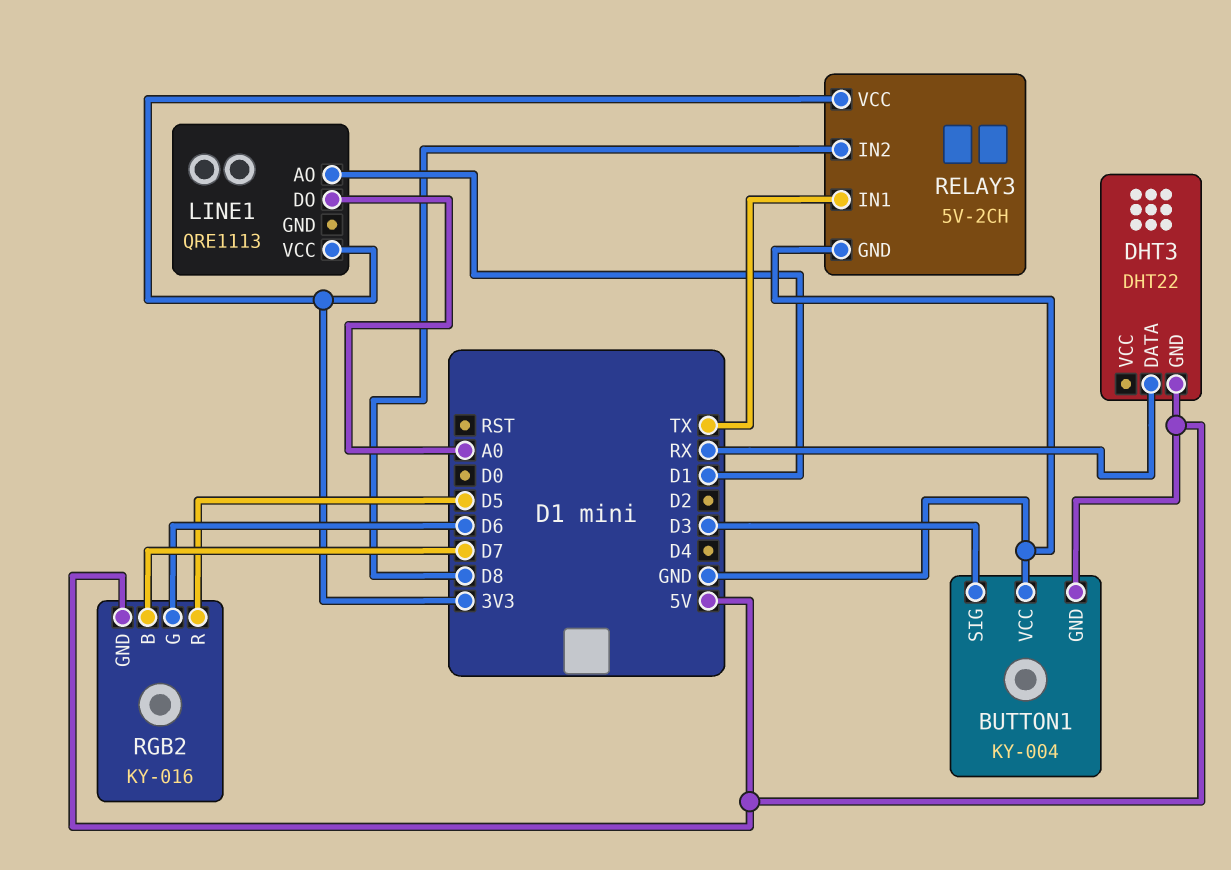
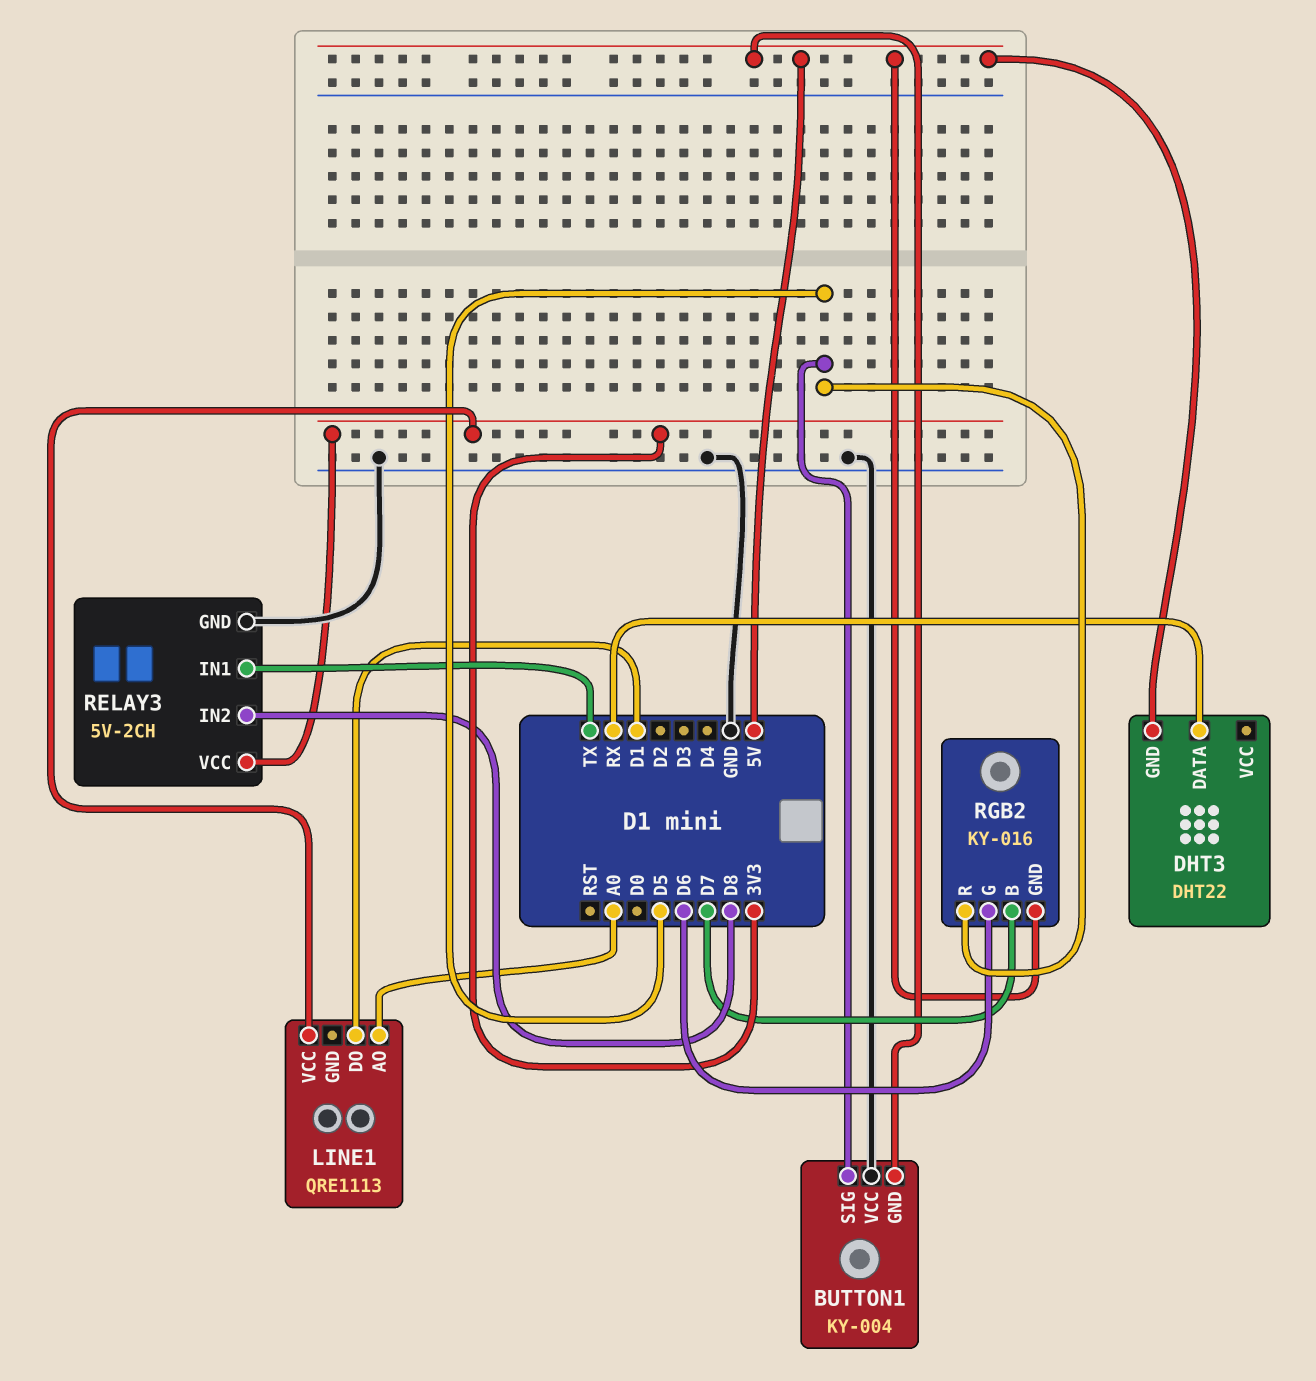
BUTTON1 pin SIG: D3 -> D5
LINE1 pin AO: D1 -> A0
LINE1 pin DO: A0 -> D1

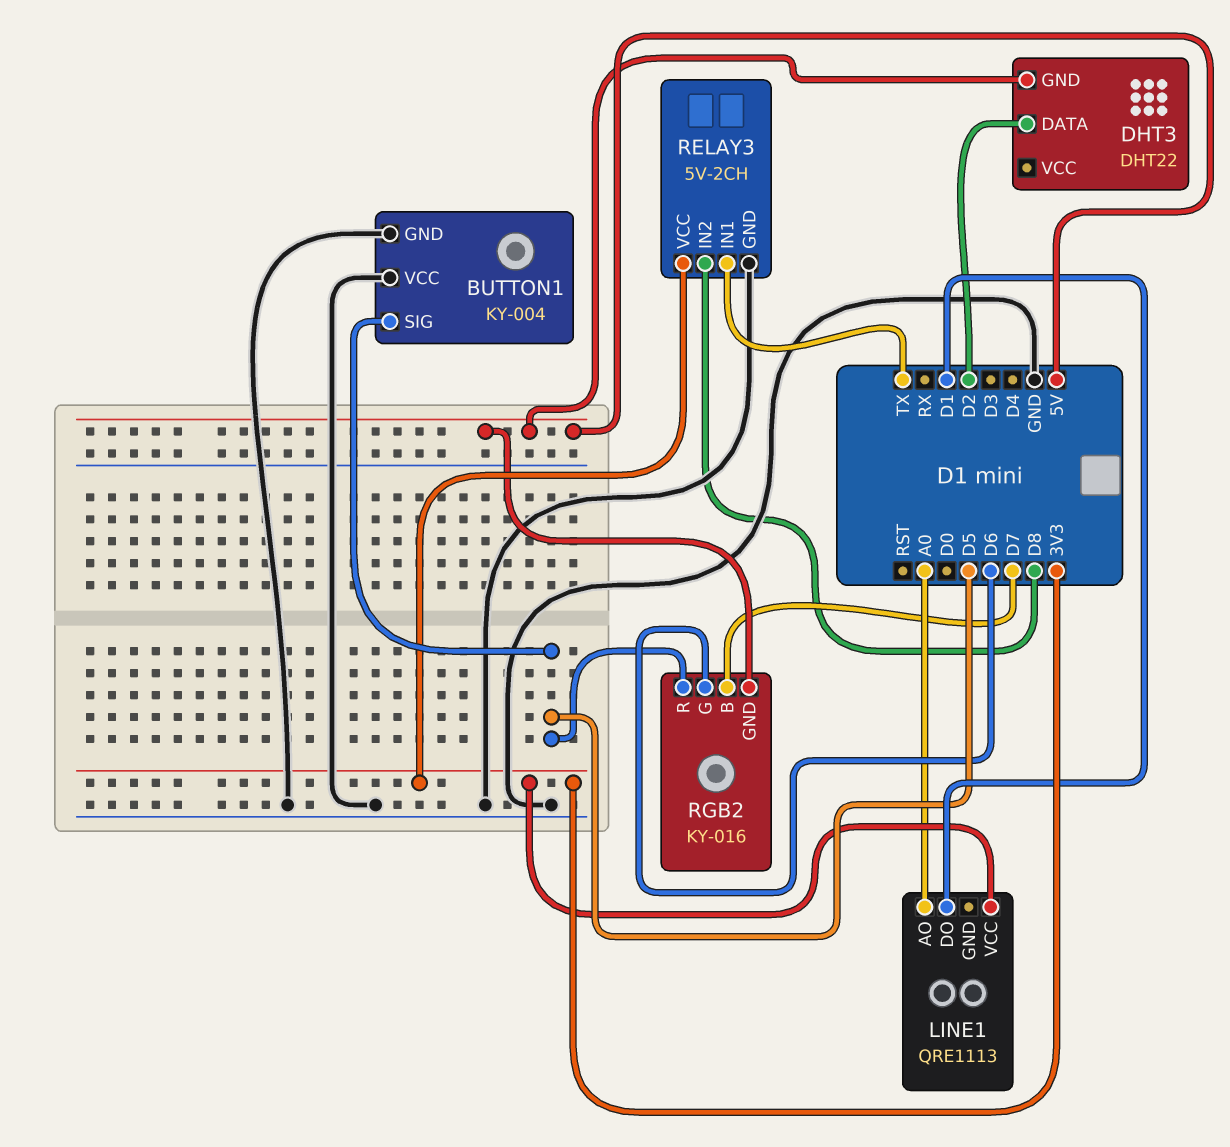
BUTTON1 pin GND: 5V -> GND
DHT3 pin DATA: RX -> D2

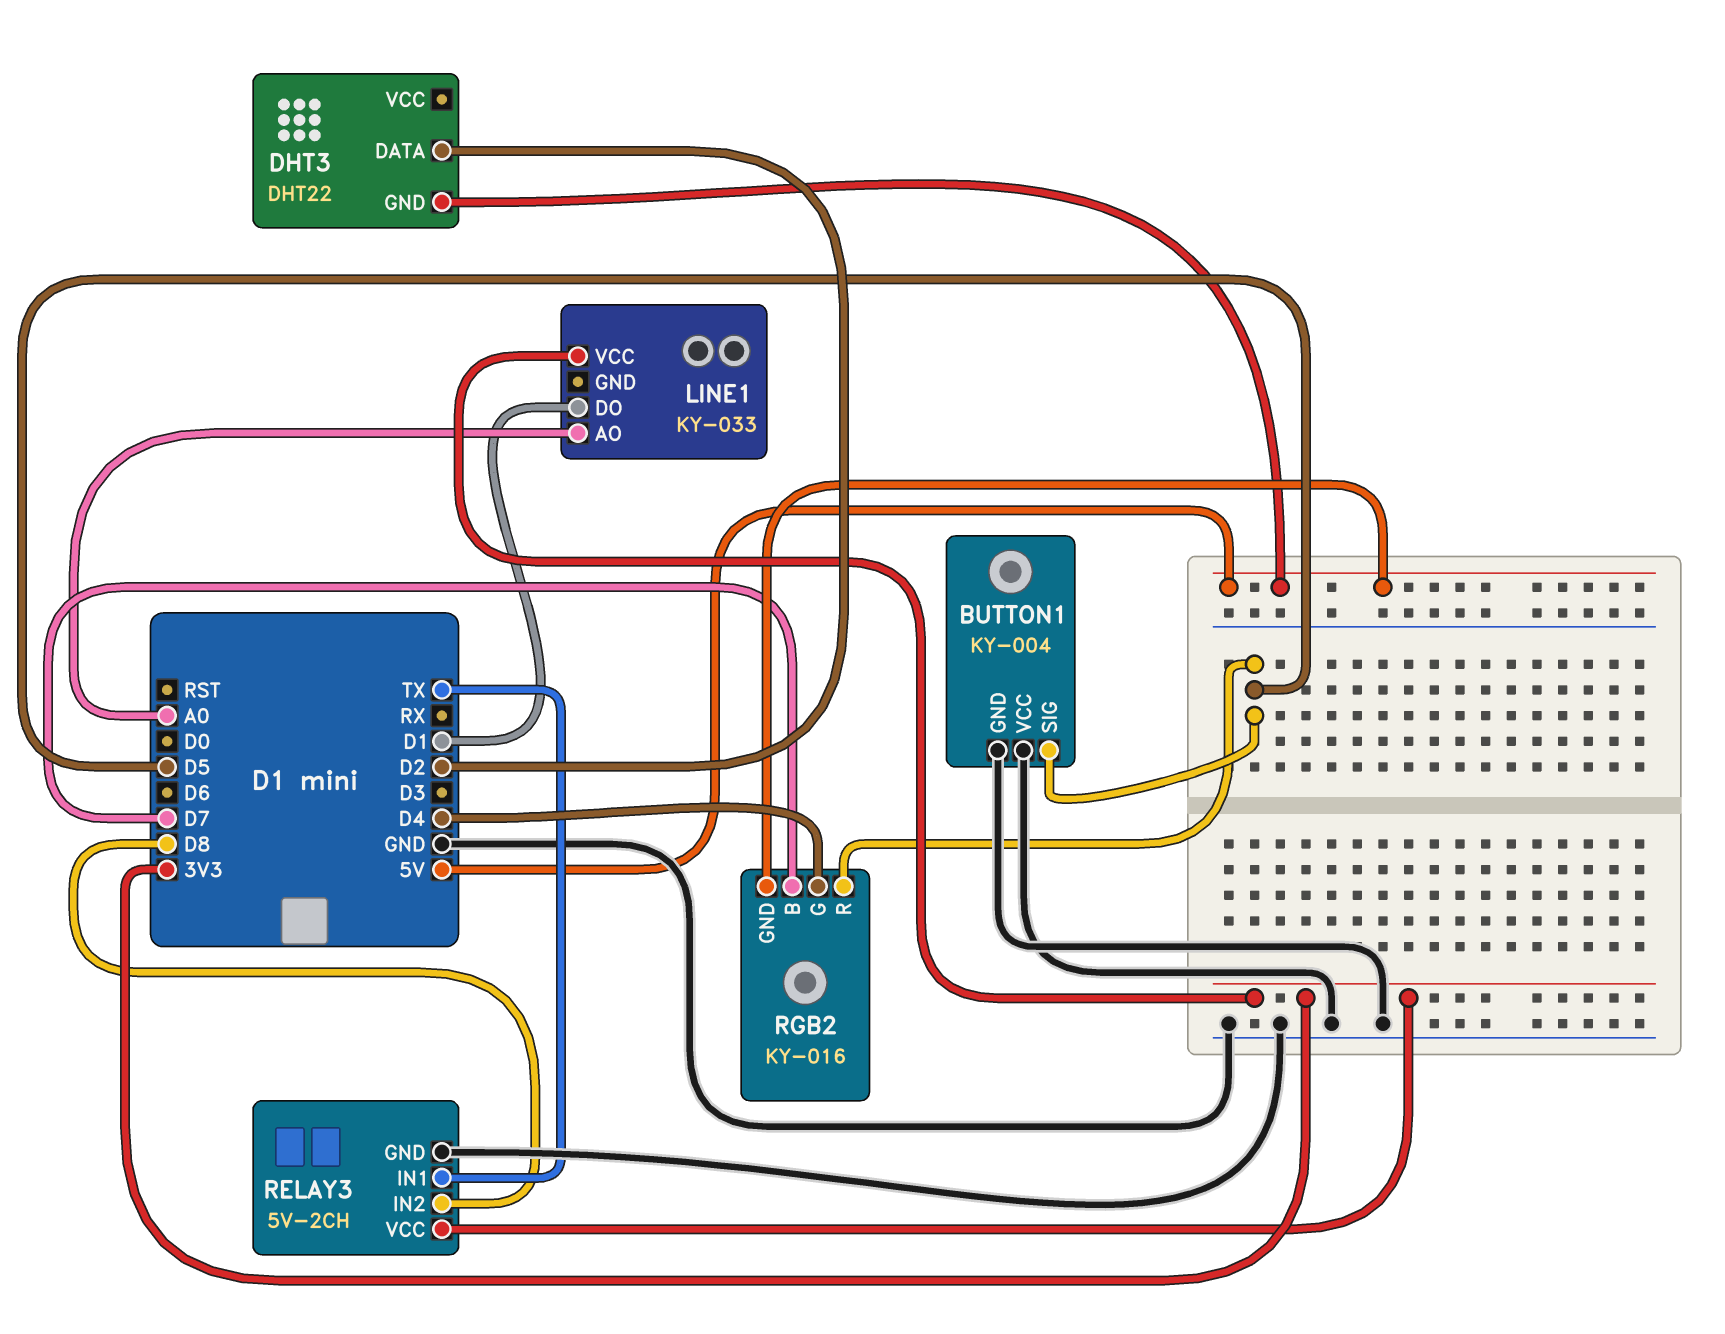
LINE1: QRE1113 -> KY-033
RGB2 pin G: D6 -> D4

